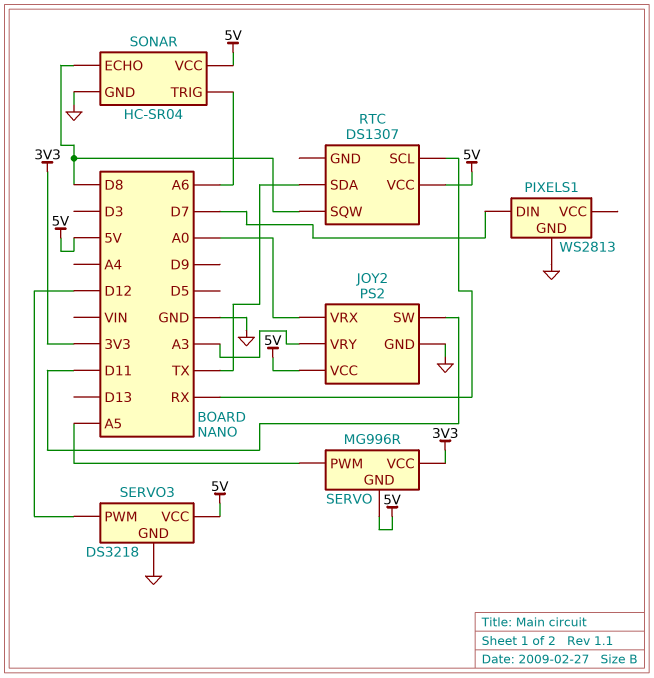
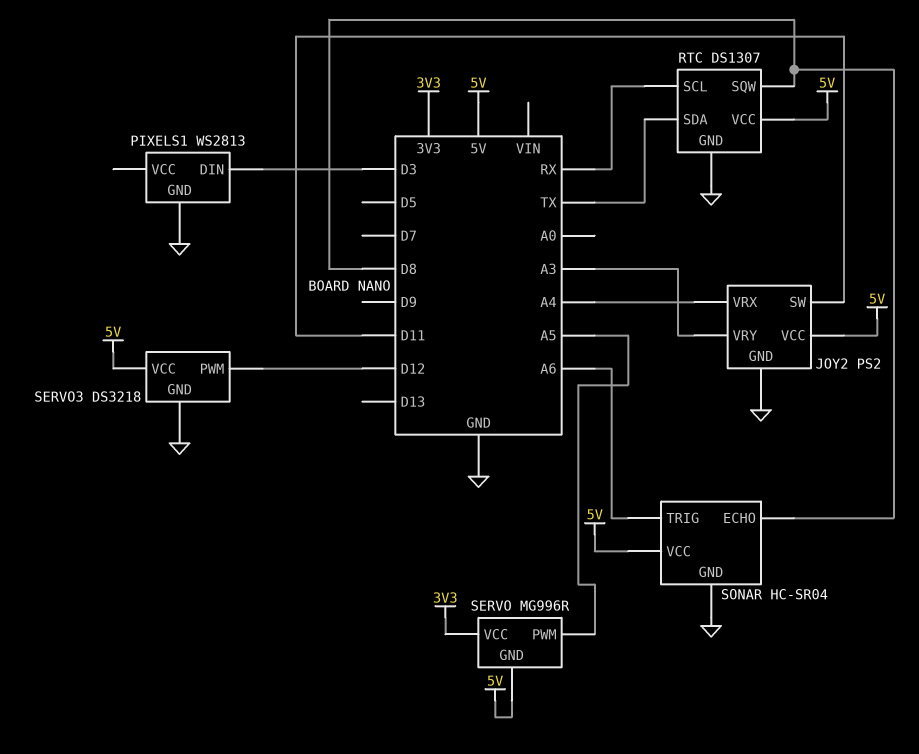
JOY2 pin VRX: A0 -> A4
PIXELS1 pin DIN: D7 -> D3
RTC pin GND: none -> GND

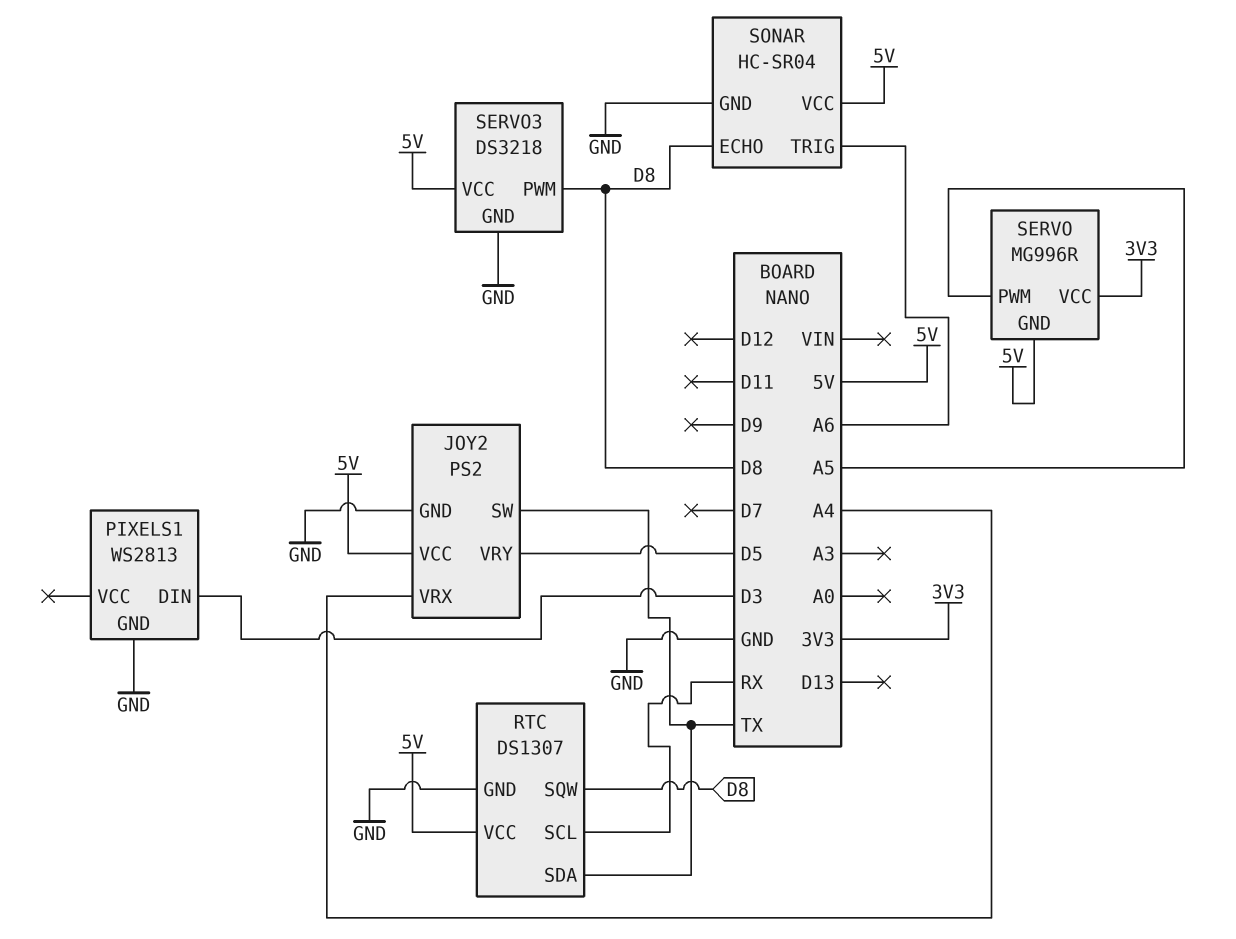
JOY2 pin SW: D11 -> TX
JOY2 pin VRY: A3 -> D5
SERVO3 pin PWM: D12 -> D8

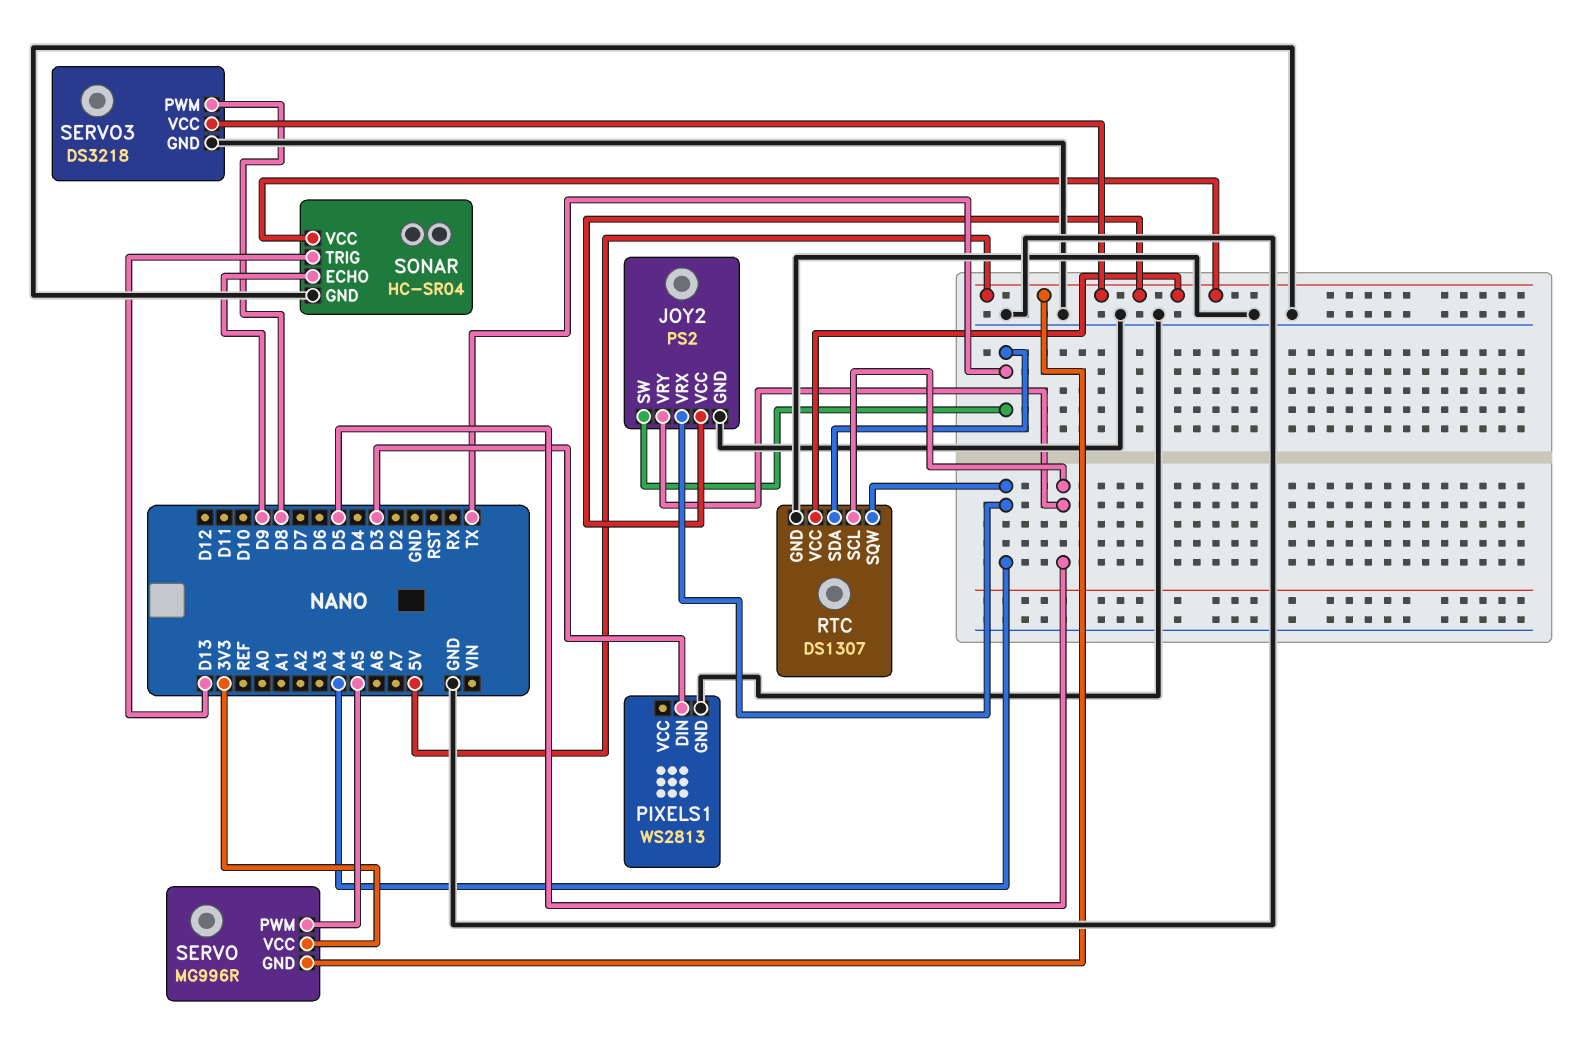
RTC pin SCL: RX -> D5
RTC pin SQW: D8 -> A4
SONAR pin ECHO: D8 -> D9
SONAR pin TRIG: A6 -> D13

